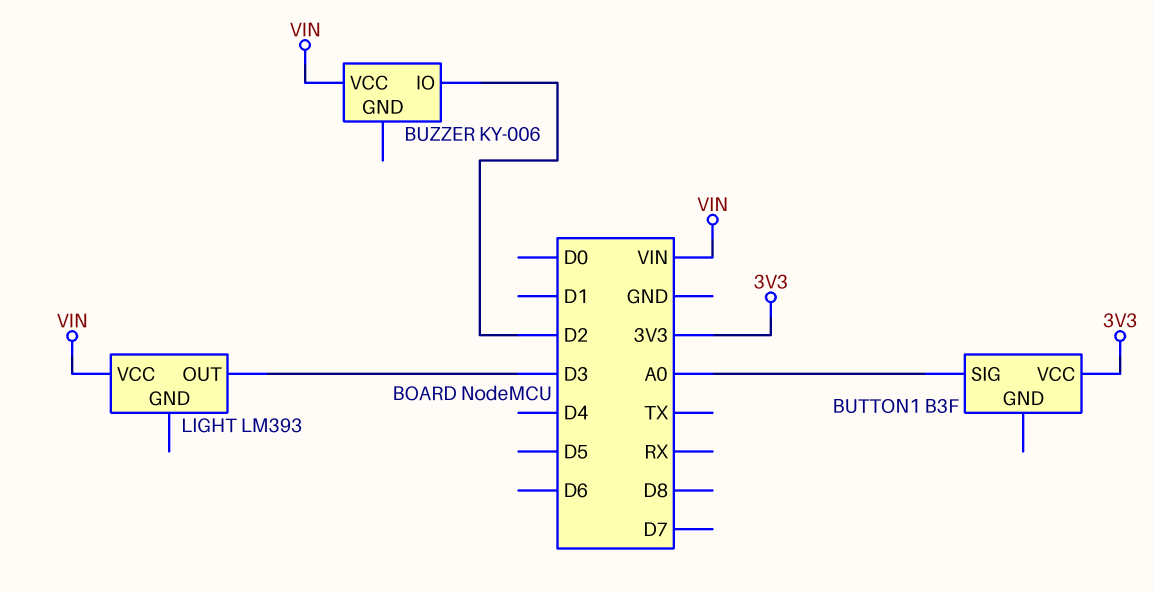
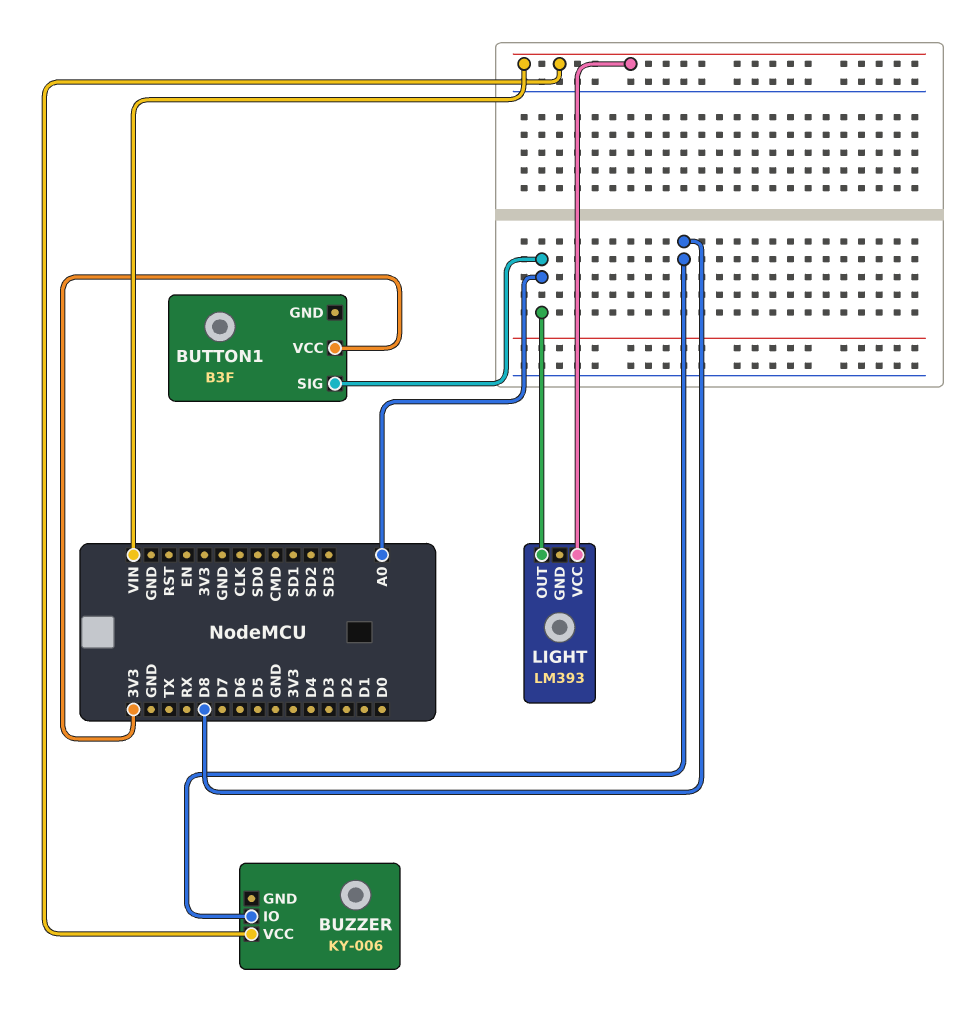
BUZZER pin IO: D2 -> D8
LIGHT pin OUT: D3 -> A0

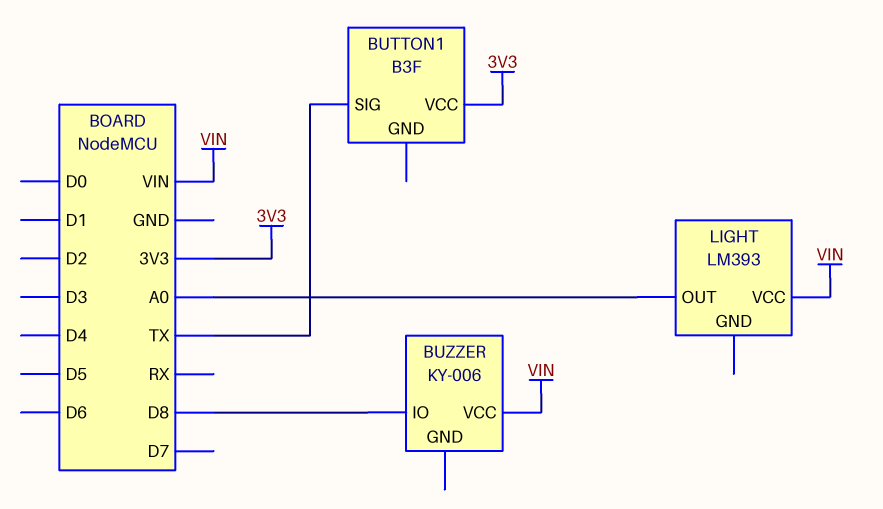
BUTTON1 pin SIG: A0 -> TX

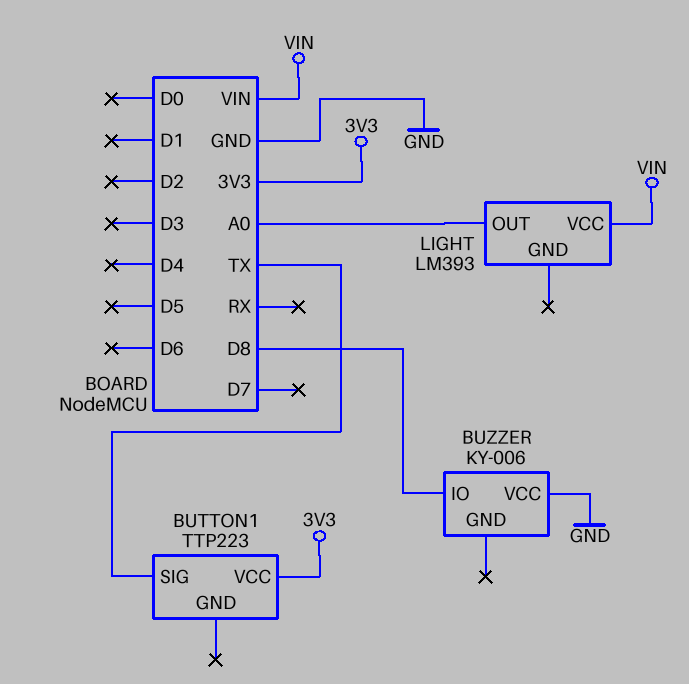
BUTTON1: B3F -> TTP223
BUZZER pin VCC: VIN -> GND

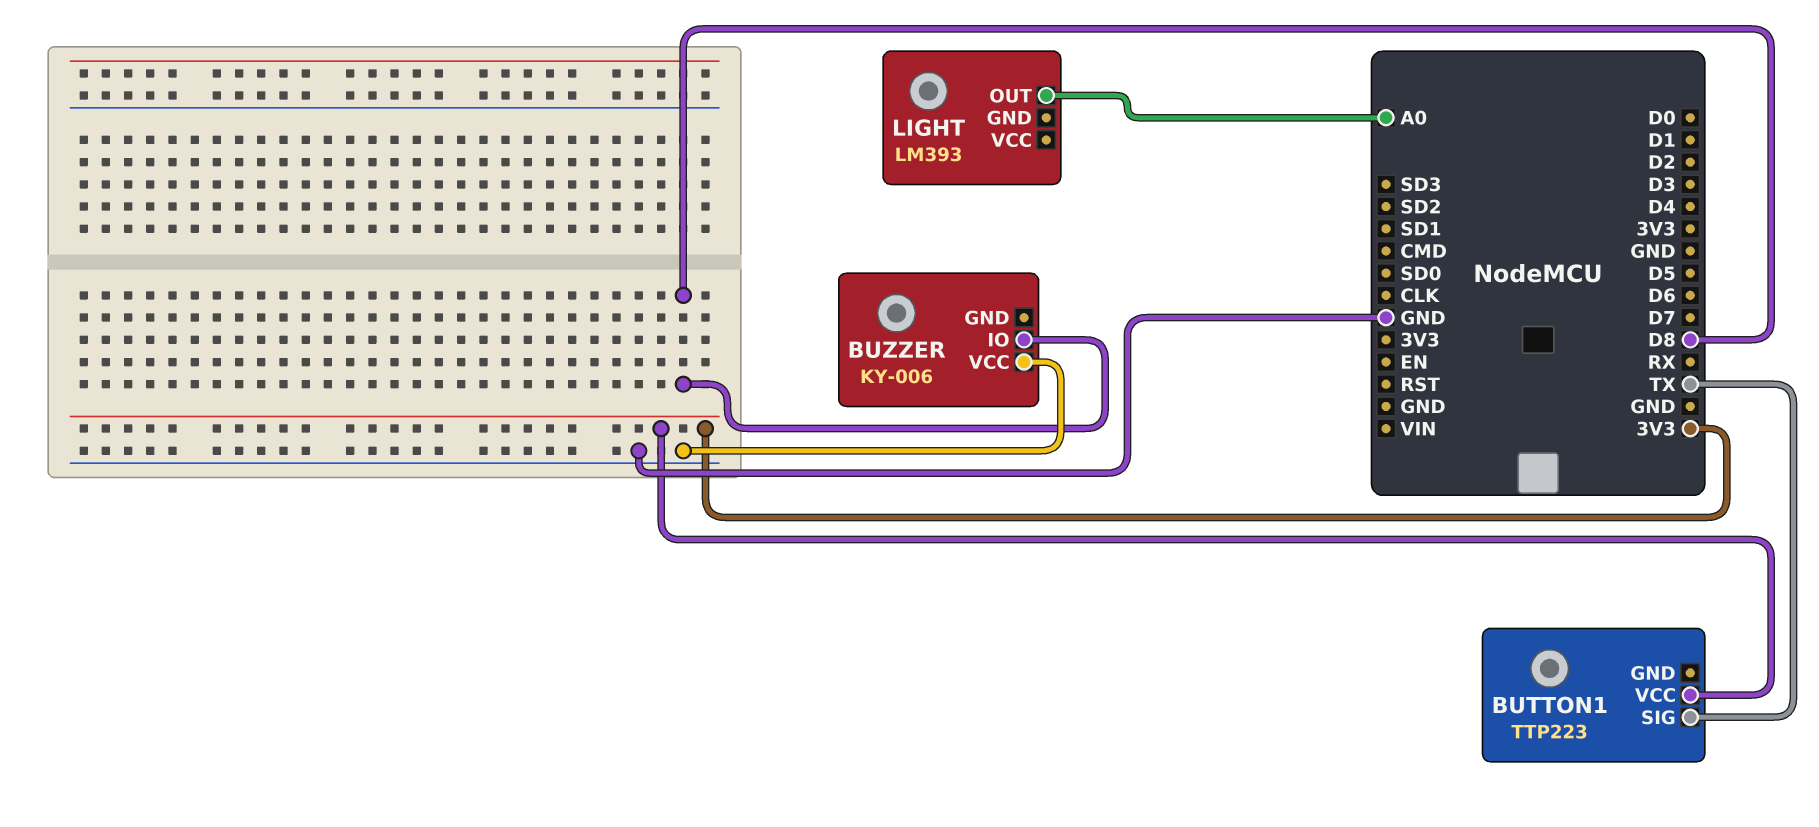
LIGHT pin VCC: VIN -> none

